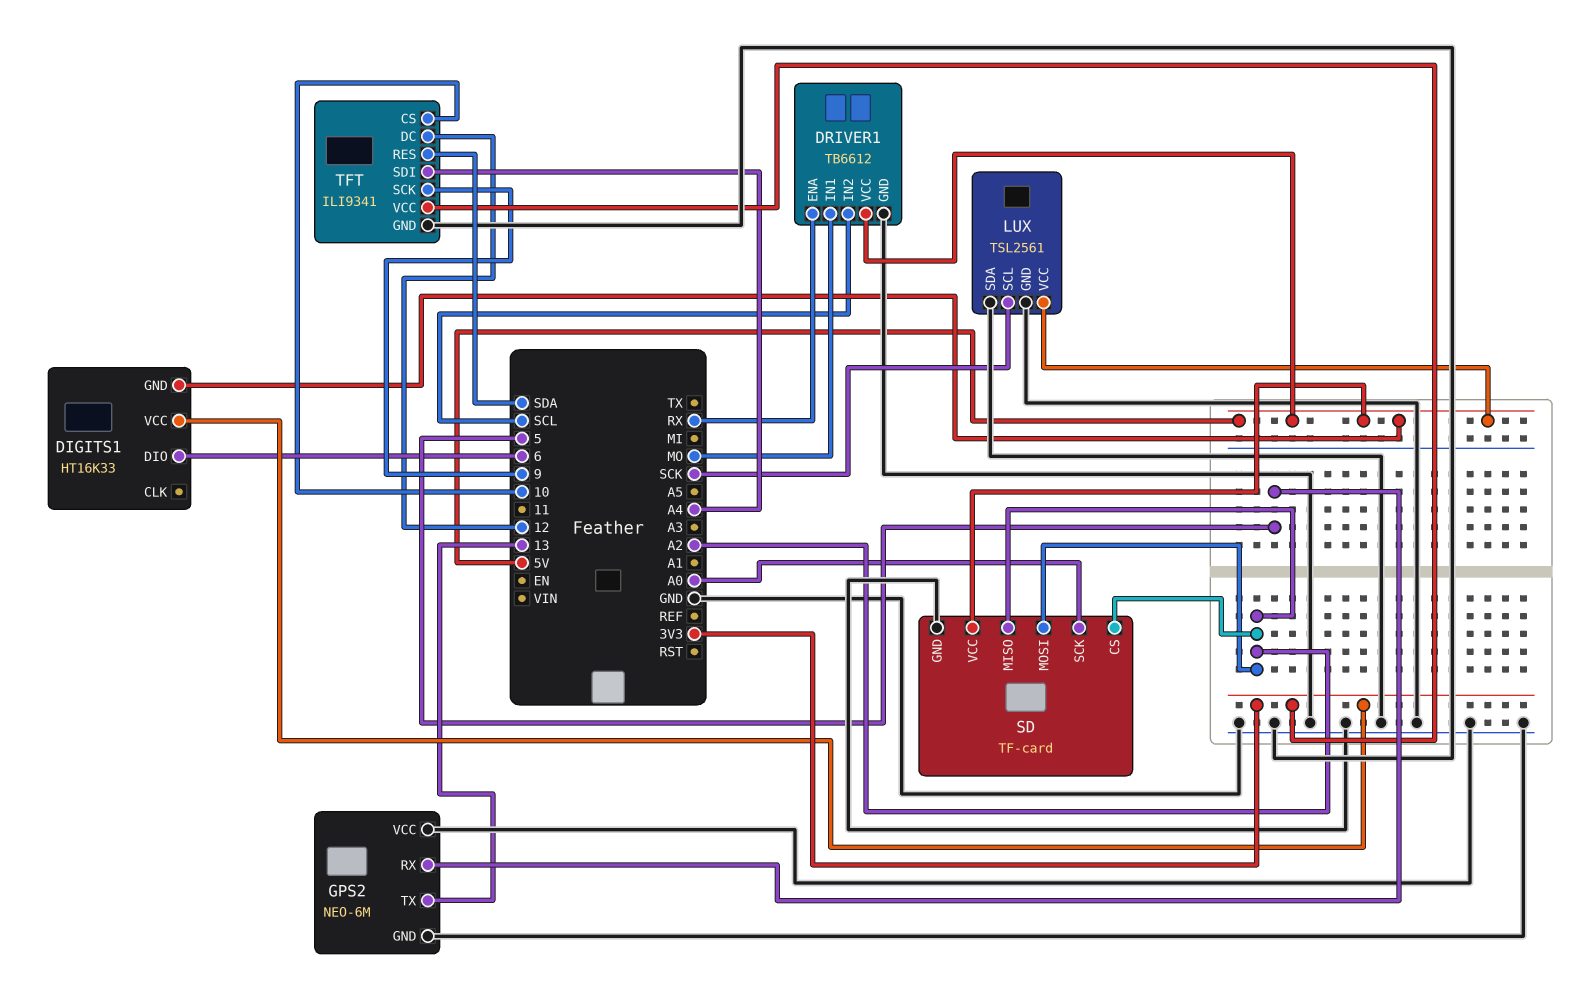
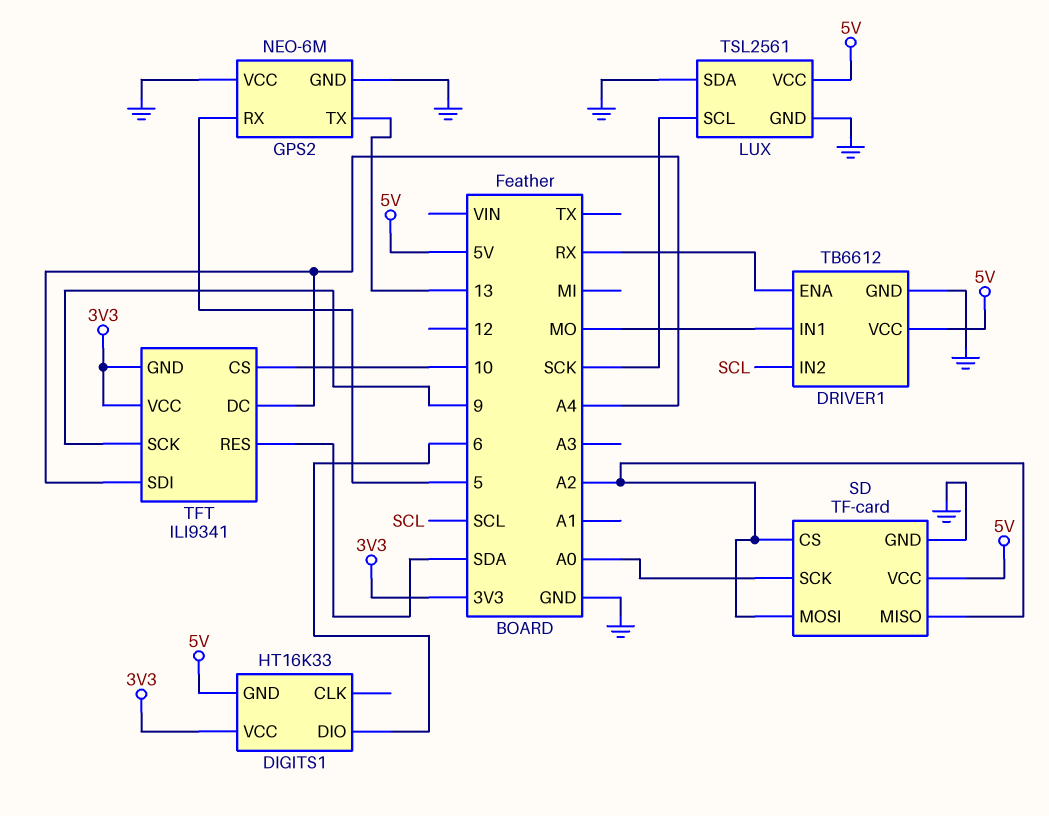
TFT pin DC: 12 -> A4
TFT pin GND: GND -> 3V3

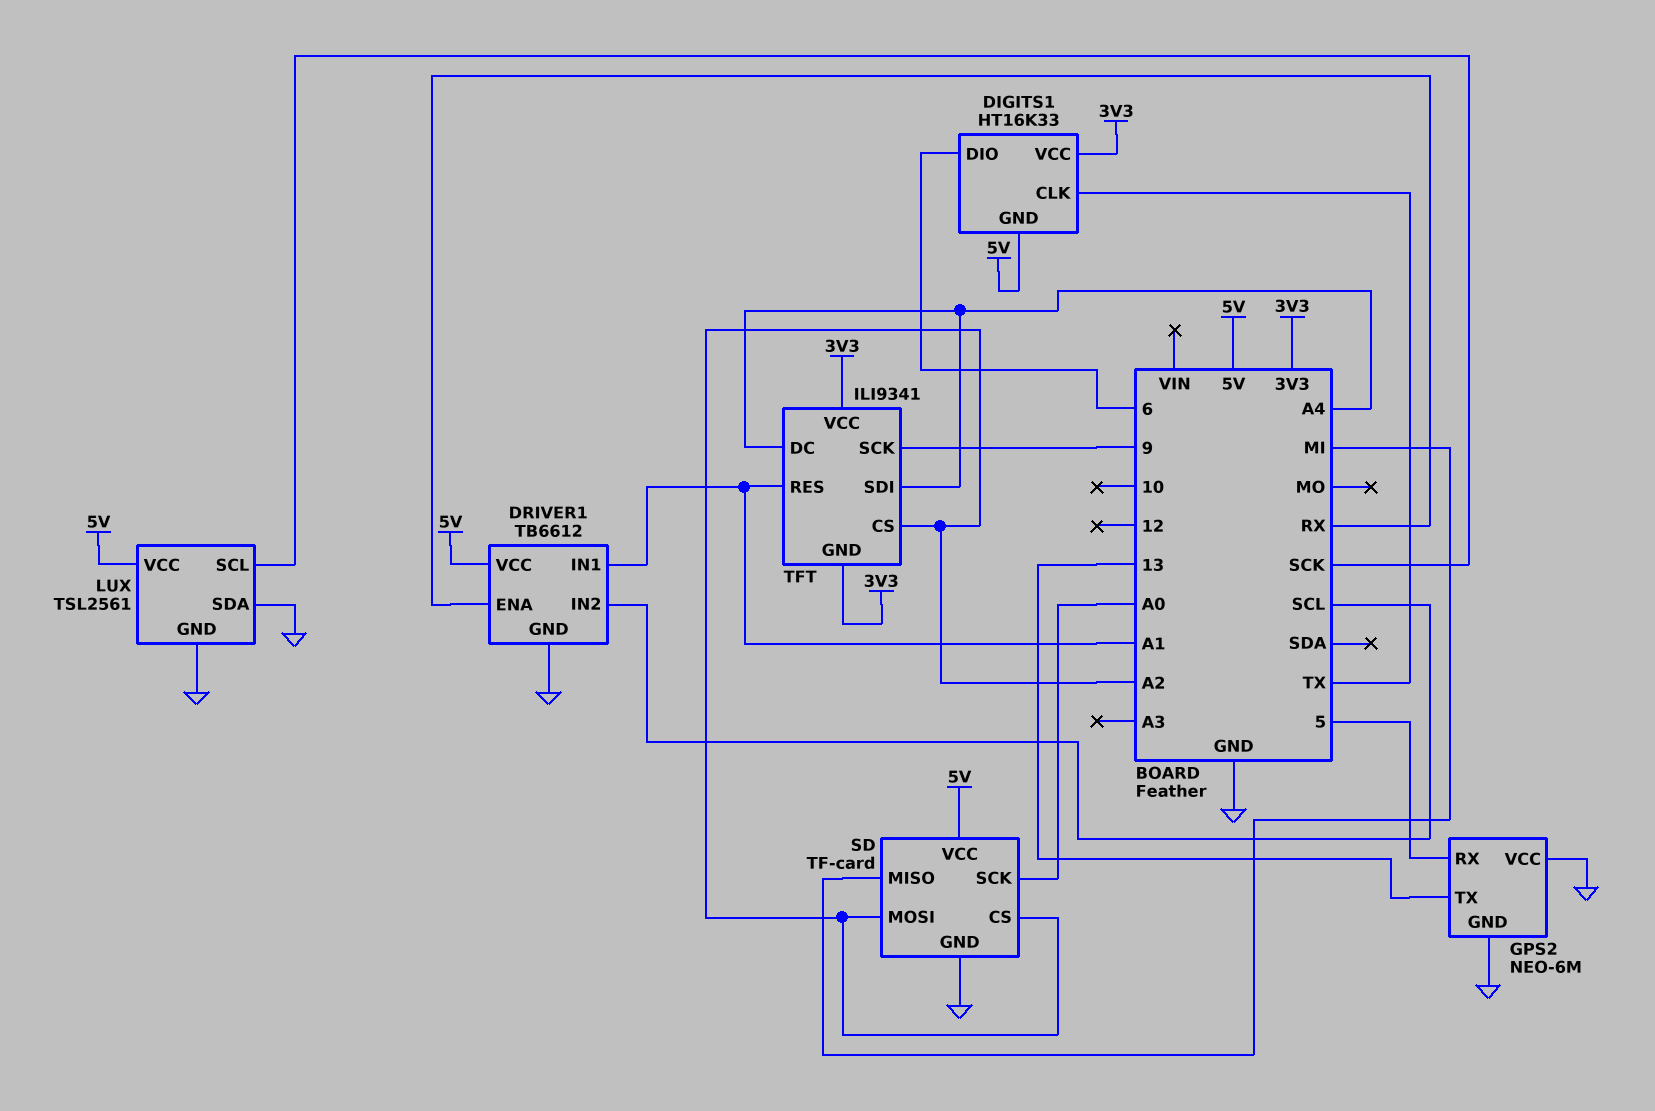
DIGITS1 pin CLK: none -> TX
DRIVER1 pin IN1: MO -> A1
SD pin MISO: A2 -> MI
TFT pin CS: 10 -> A2
TFT pin RES: SDA -> A1

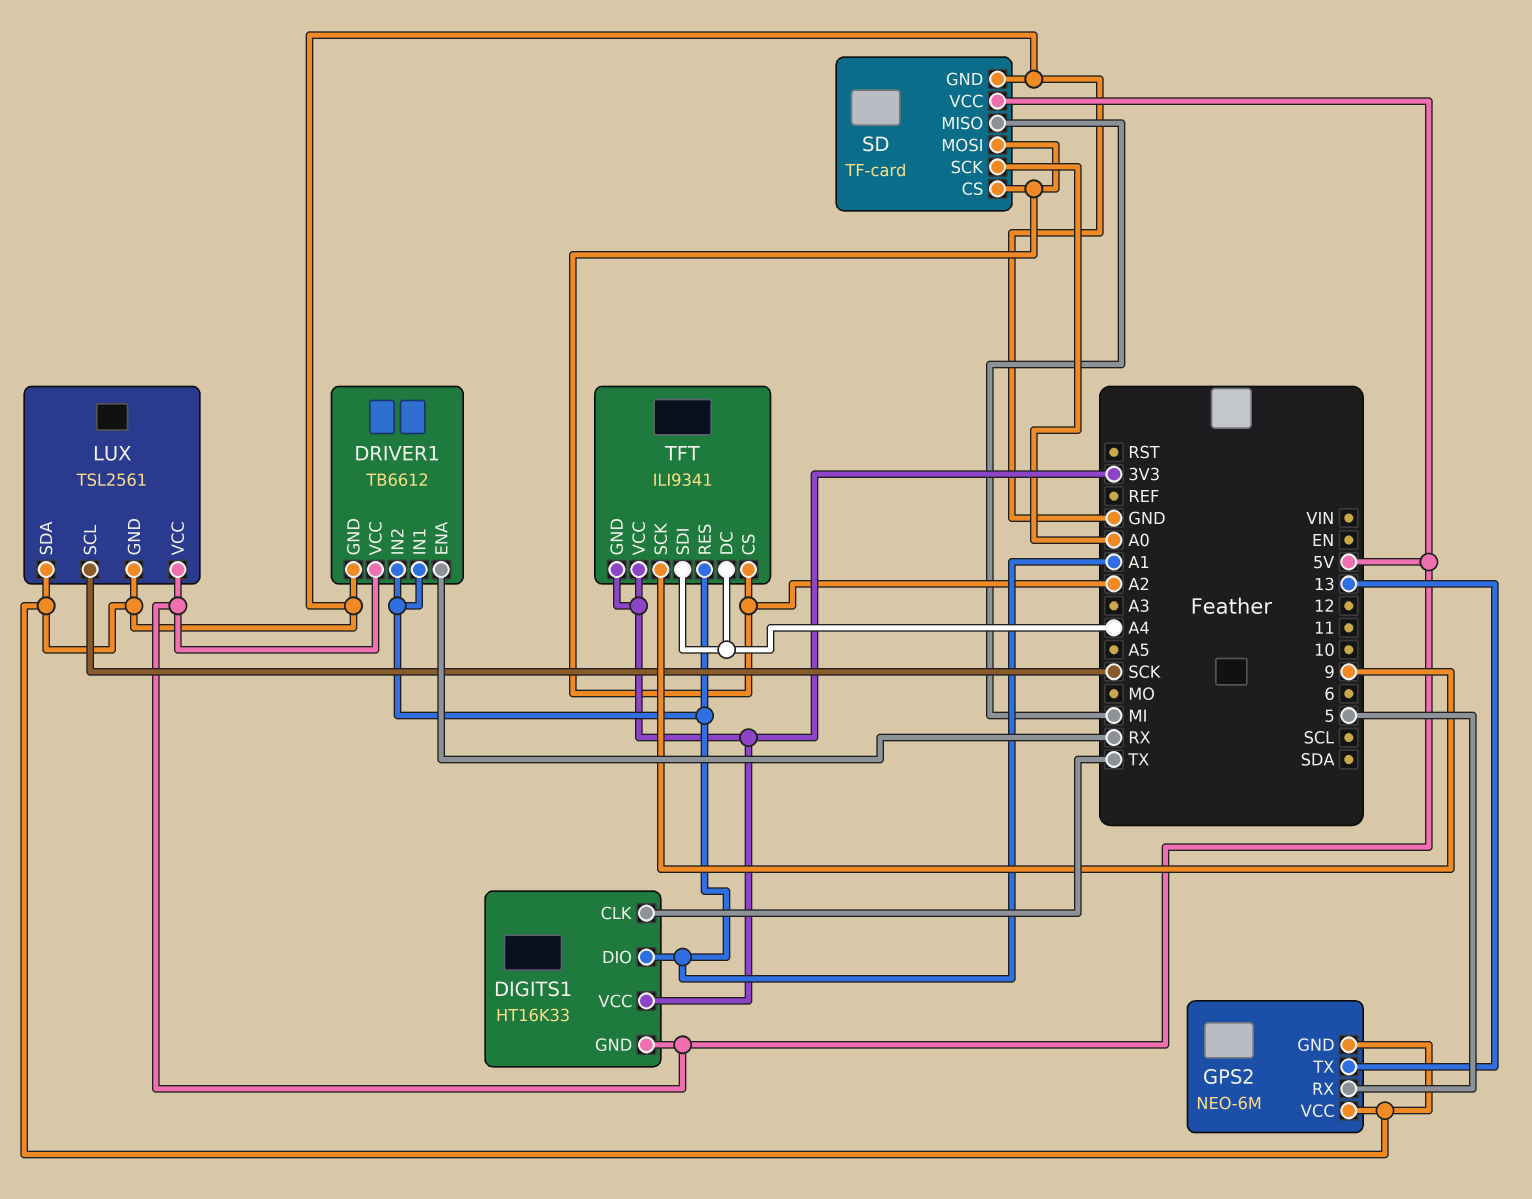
DIGITS1 pin DIO: 6 -> A1
DRIVER1 pin IN2: SCL -> A1

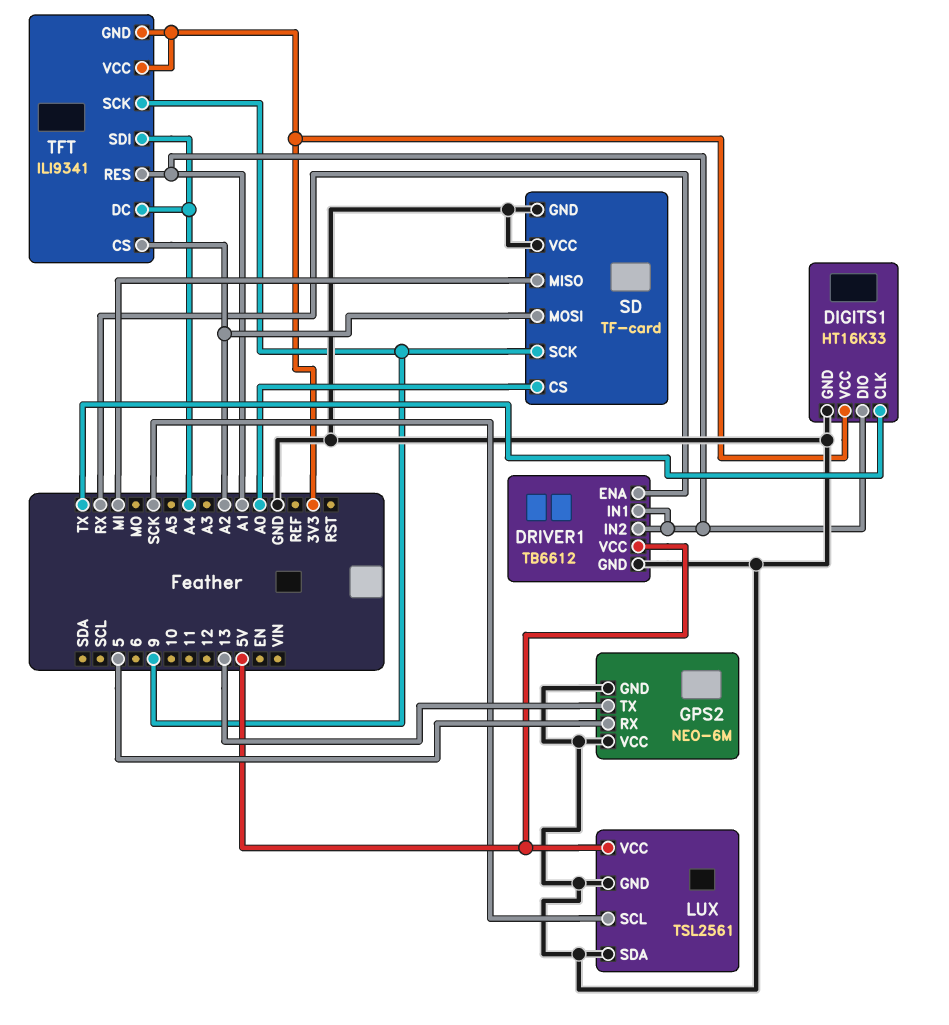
DIGITS1 pin GND: 5V -> GND
SD pin CS: A2 -> A0
SD pin SCK: A0 -> 9
SD pin VCC: 5V -> GND

